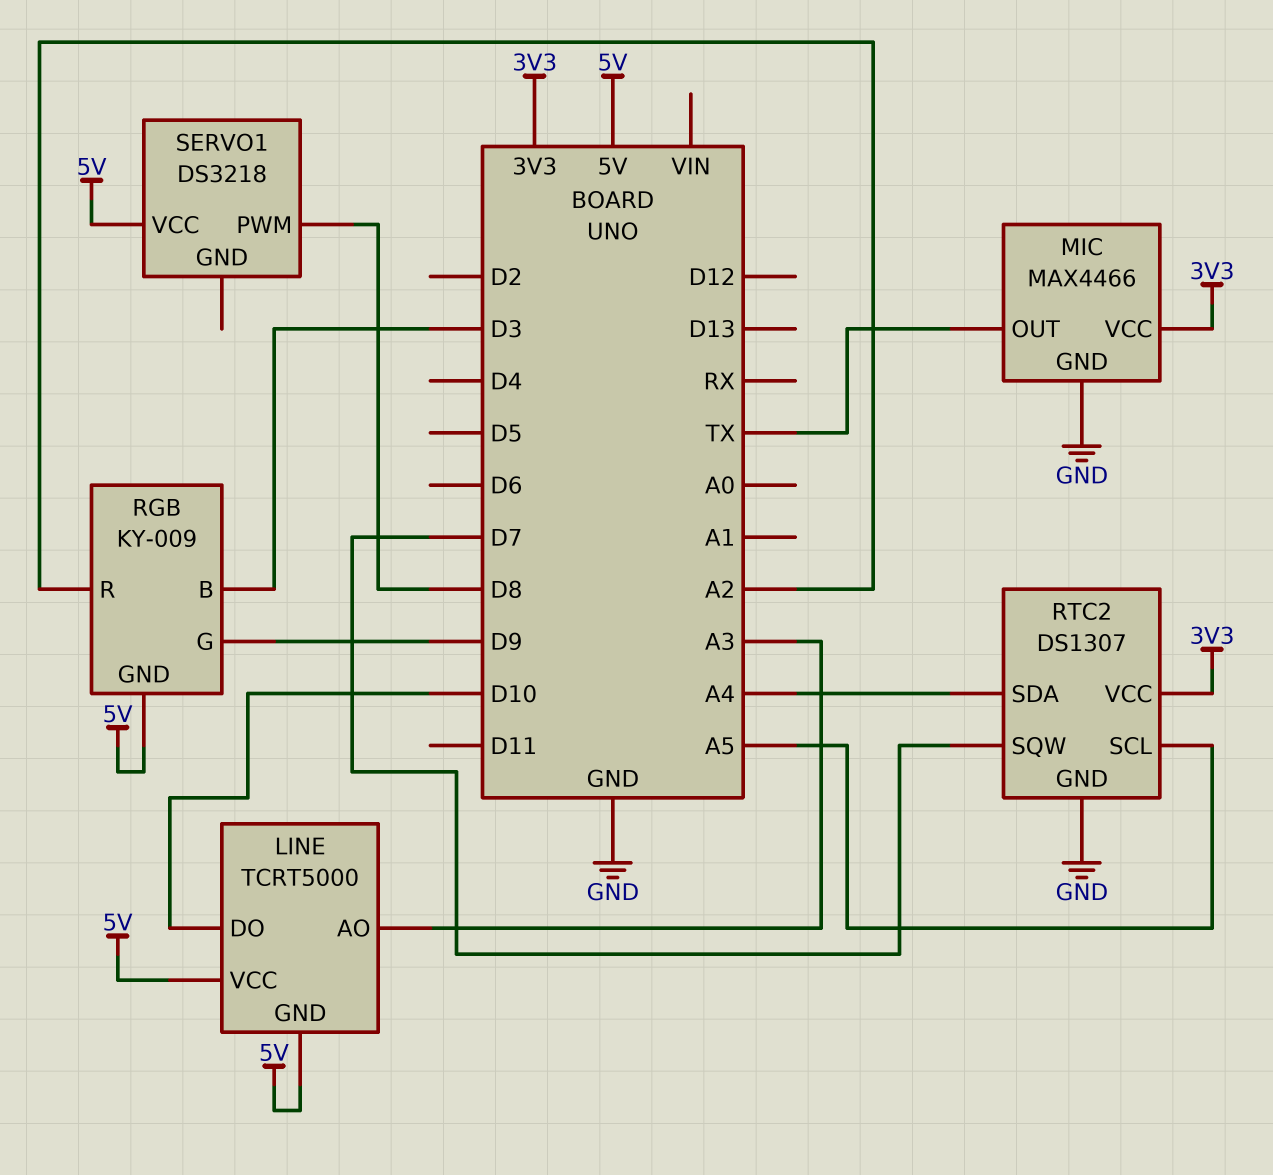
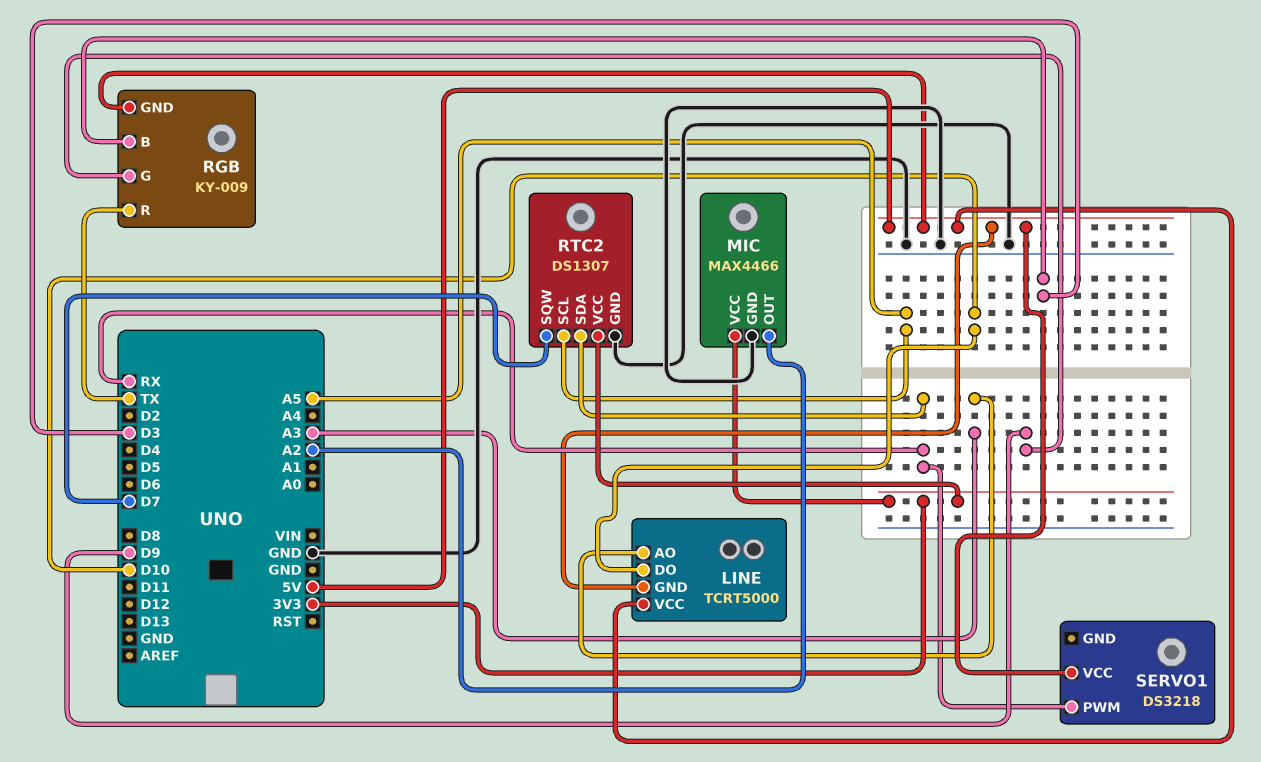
MIC pin OUT: TX -> A2
RGB pin R: A2 -> TX
RTC2 pin SDA: A4 -> RX
SERVO1 pin PWM: D8 -> RX

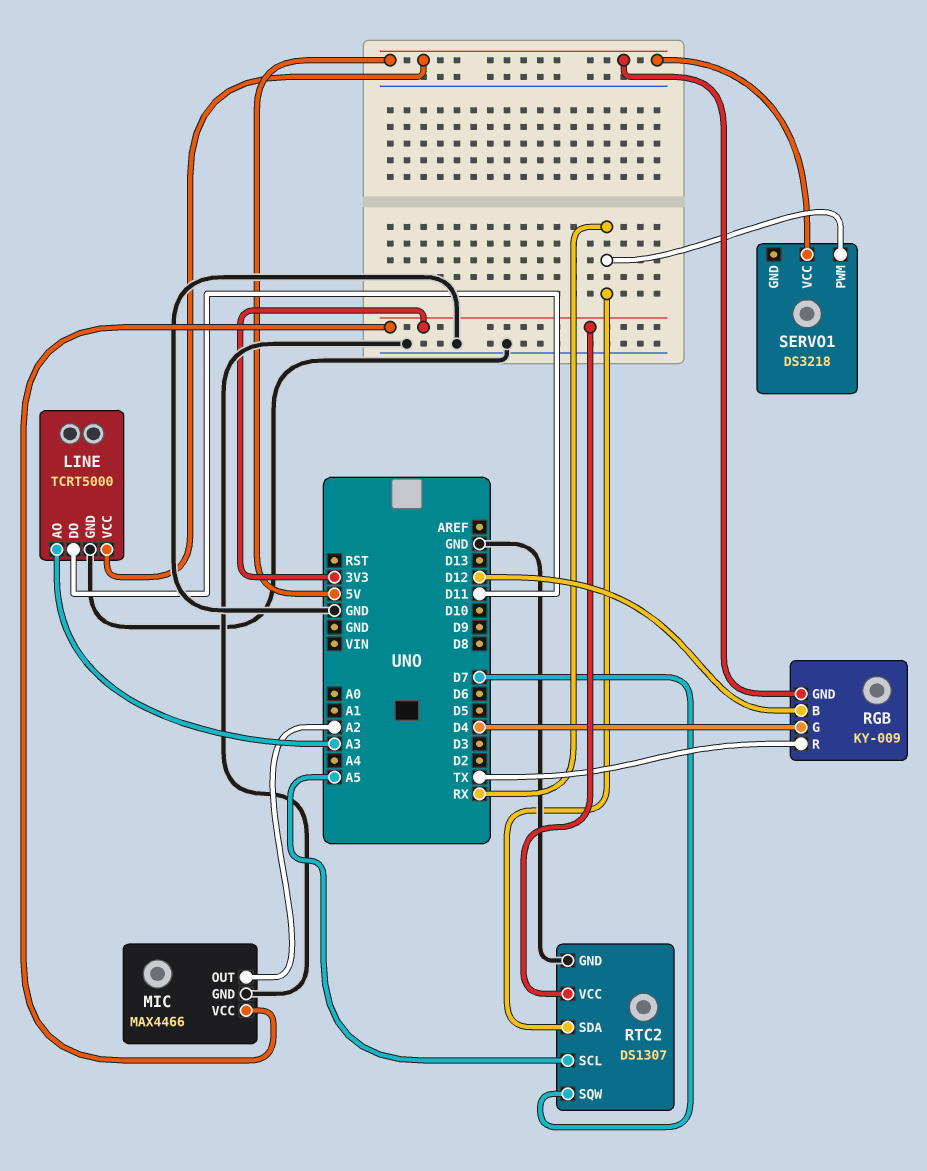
LINE pin DO: D10 -> D11
LINE pin GND: 5V -> GND
RGB pin B: D3 -> D12
RGB pin G: D9 -> D4

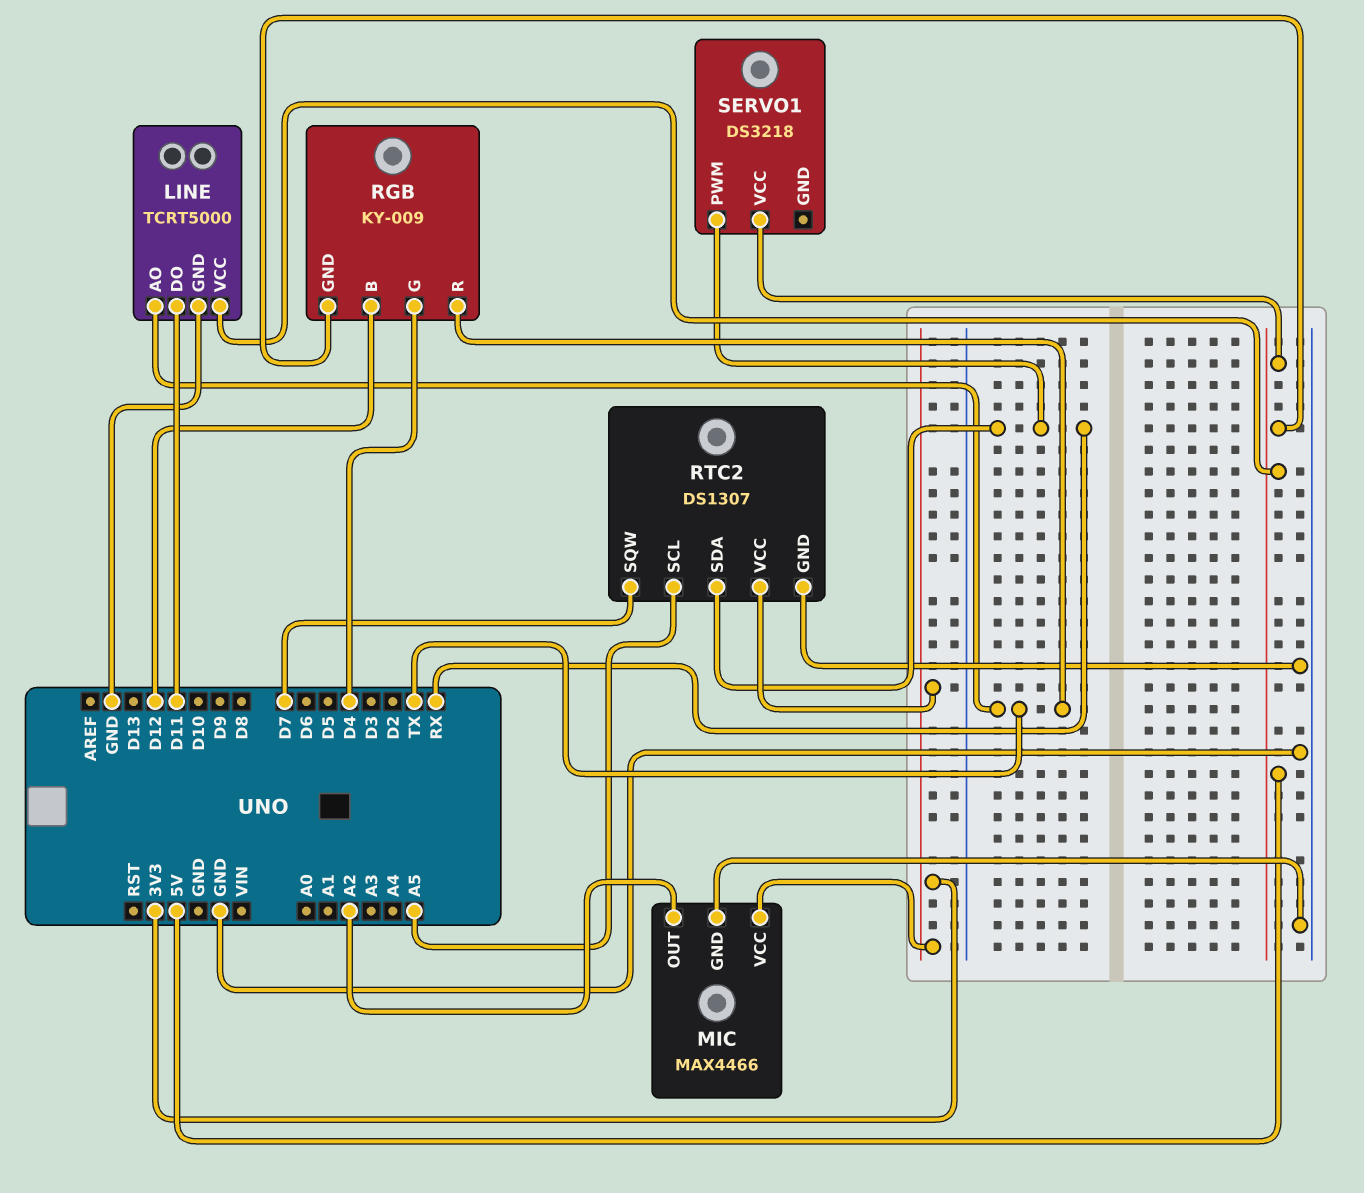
LINE pin AO: A3 -> TX

